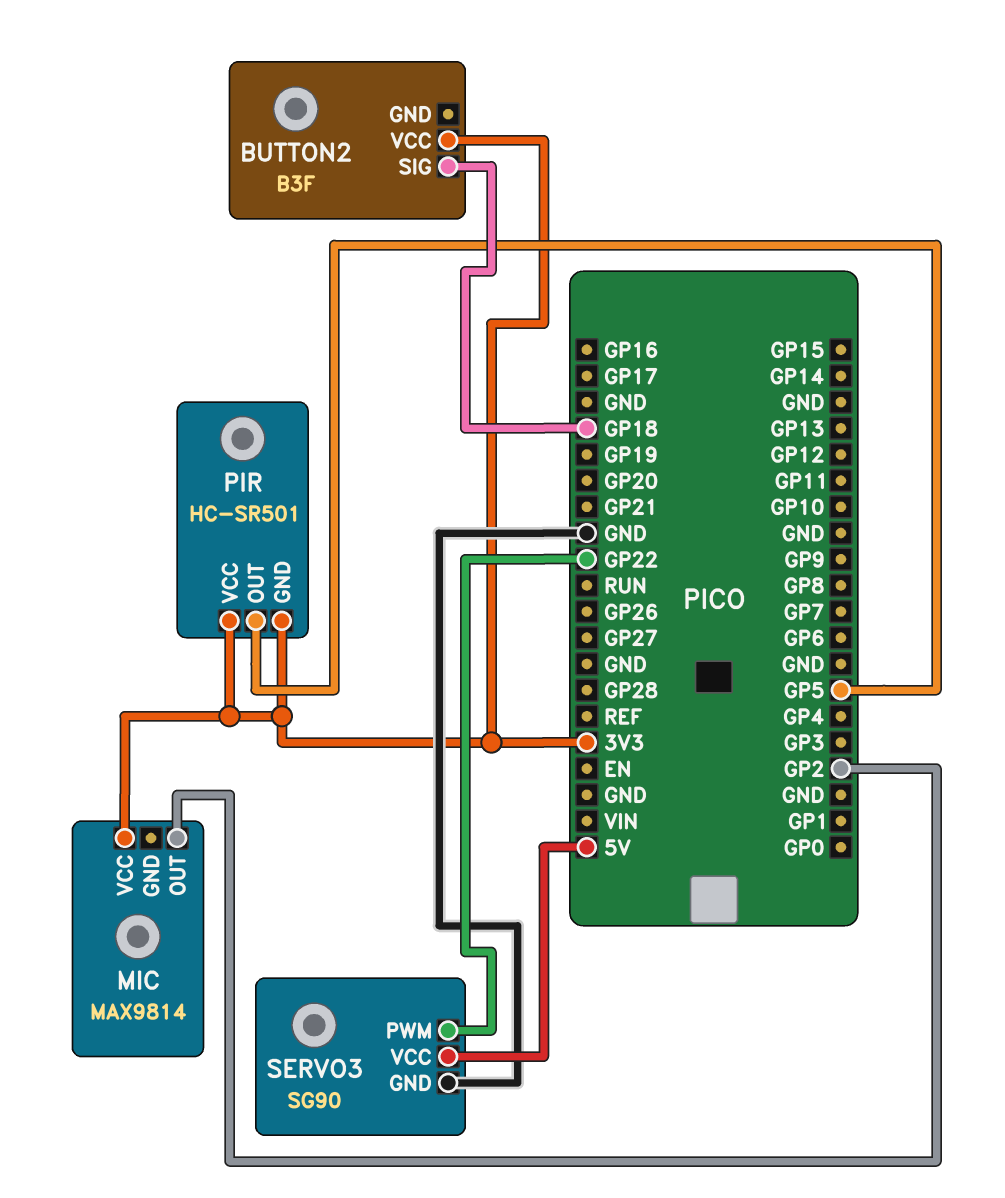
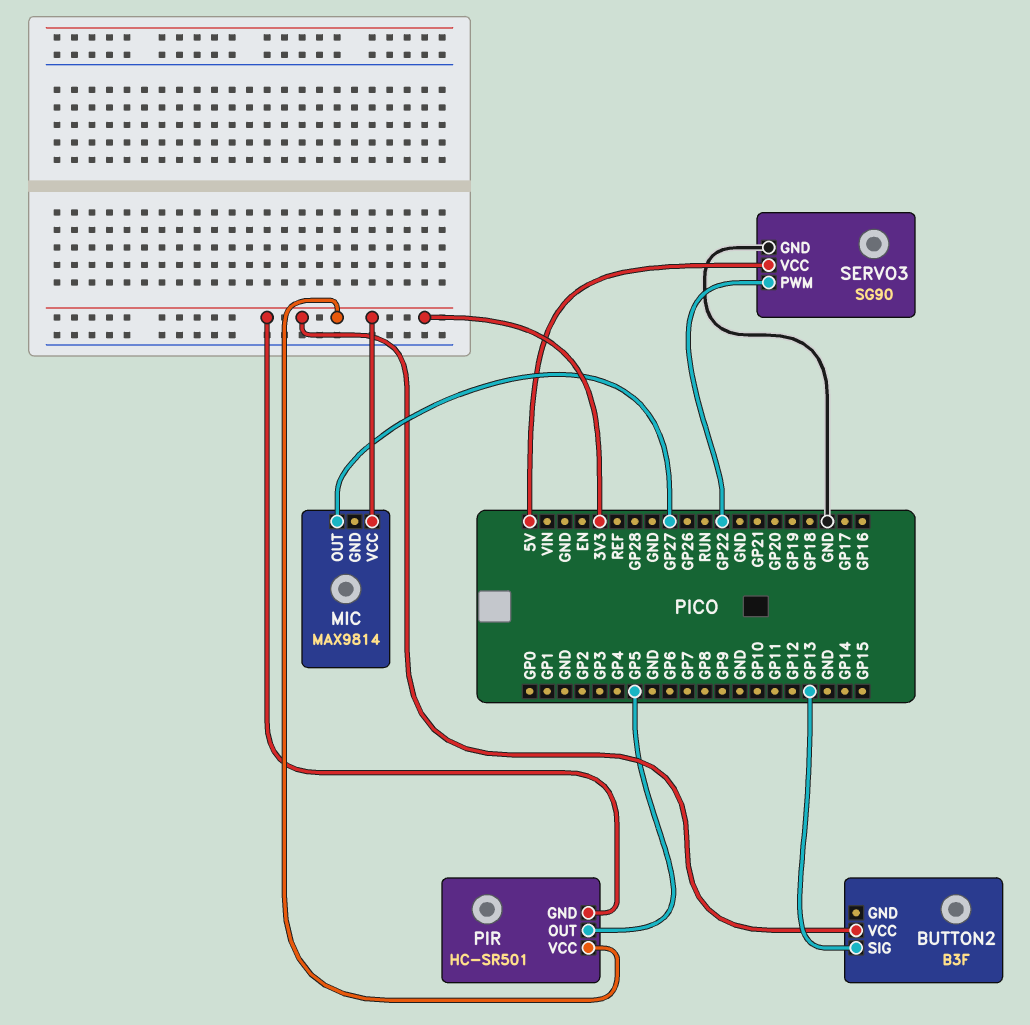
BUTTON2 pin SIG: GP18 -> GP13
MIC pin OUT: GP2 -> GP27

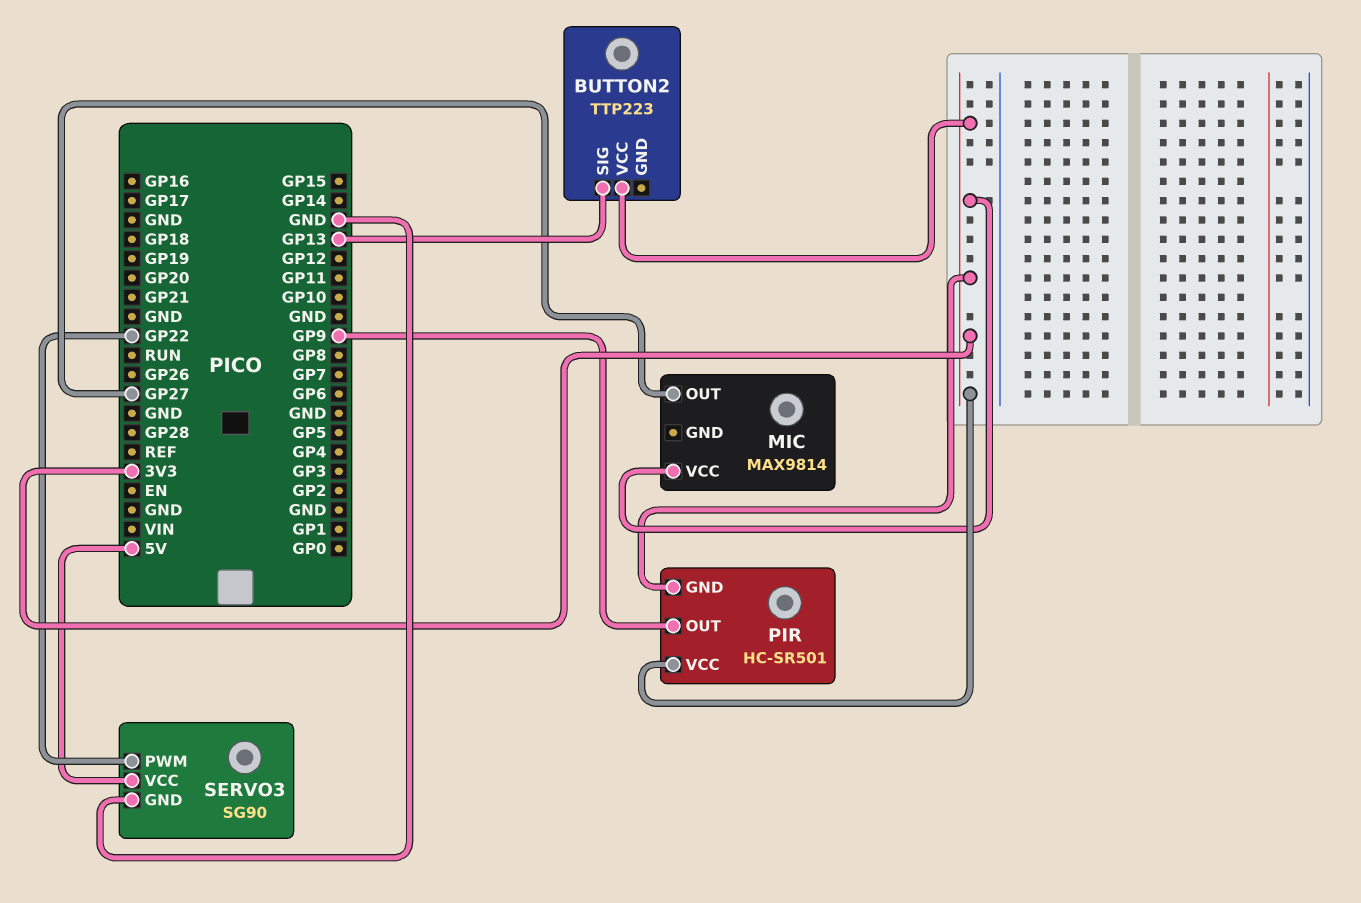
BUTTON2: B3F -> TTP223
PIR pin OUT: GP5 -> GP9

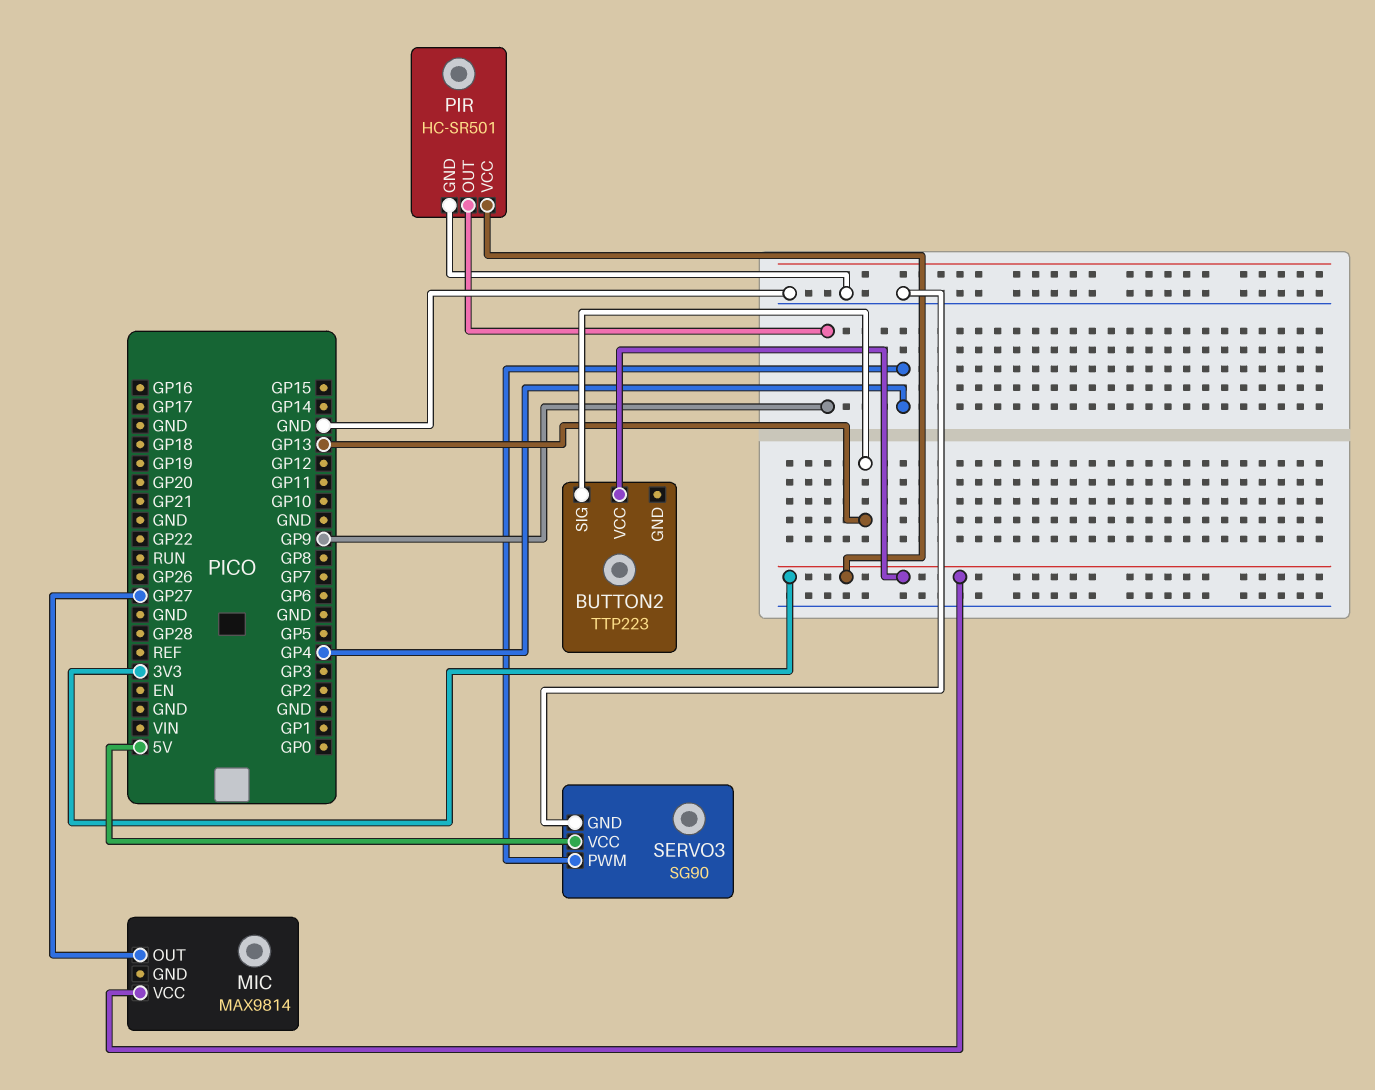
PIR pin GND: 3V3 -> GND
SERVO3 pin PWM: GP22 -> GP4

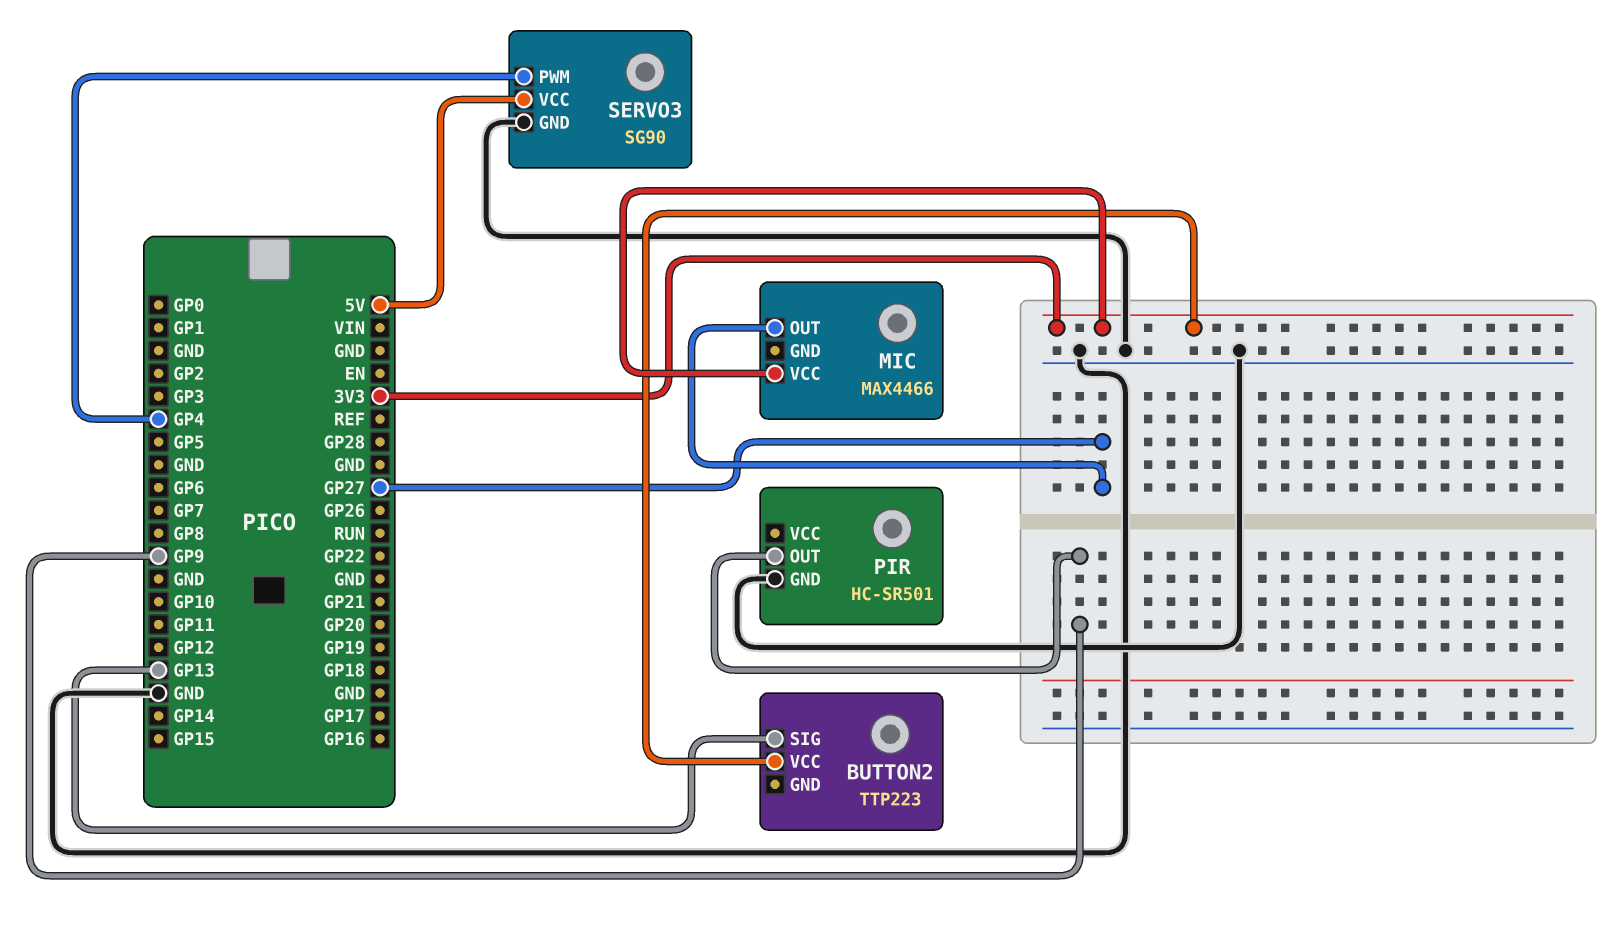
MIC: MAX9814 -> MAX4466
PIR pin VCC: 3V3 -> none

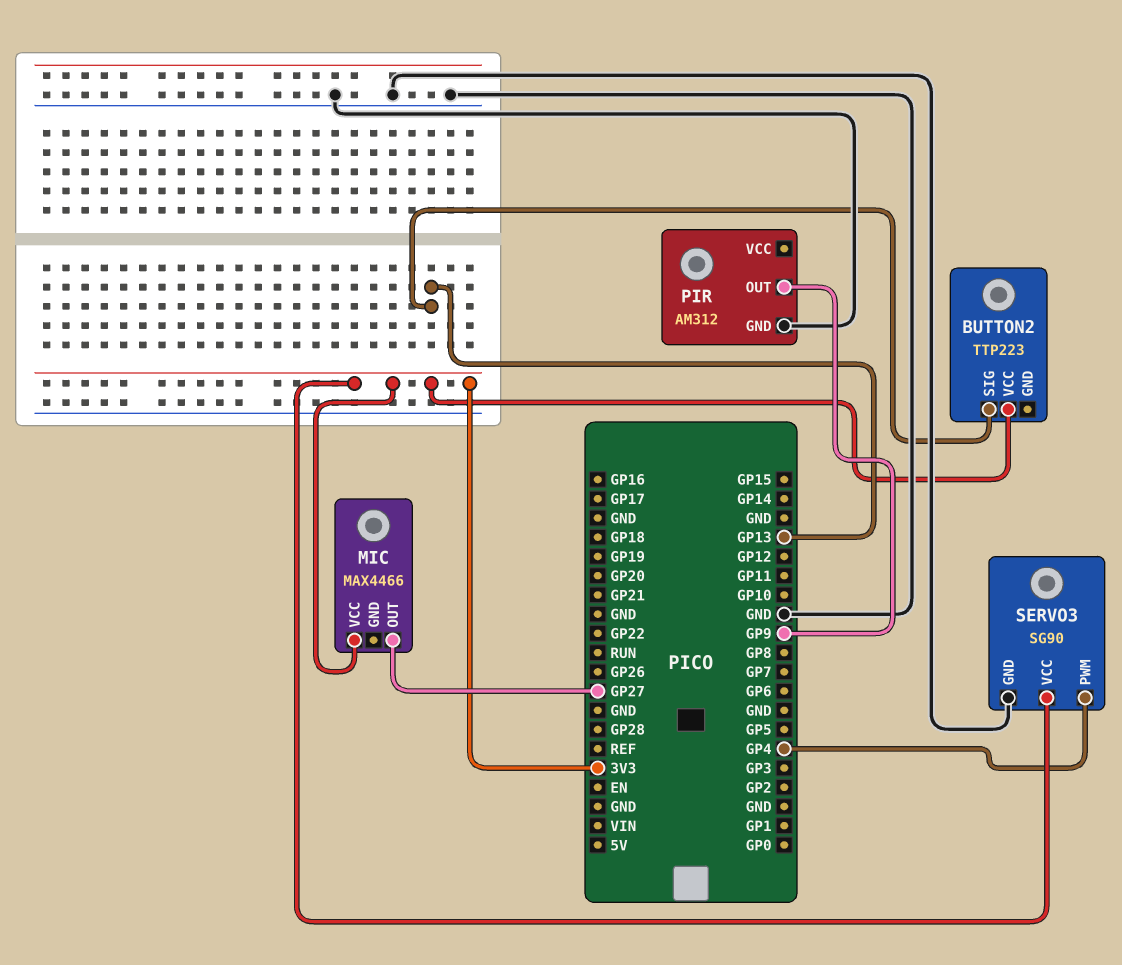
PIR: HC-SR501 -> AM312
SERVO3 pin VCC: 5V -> 3V3

